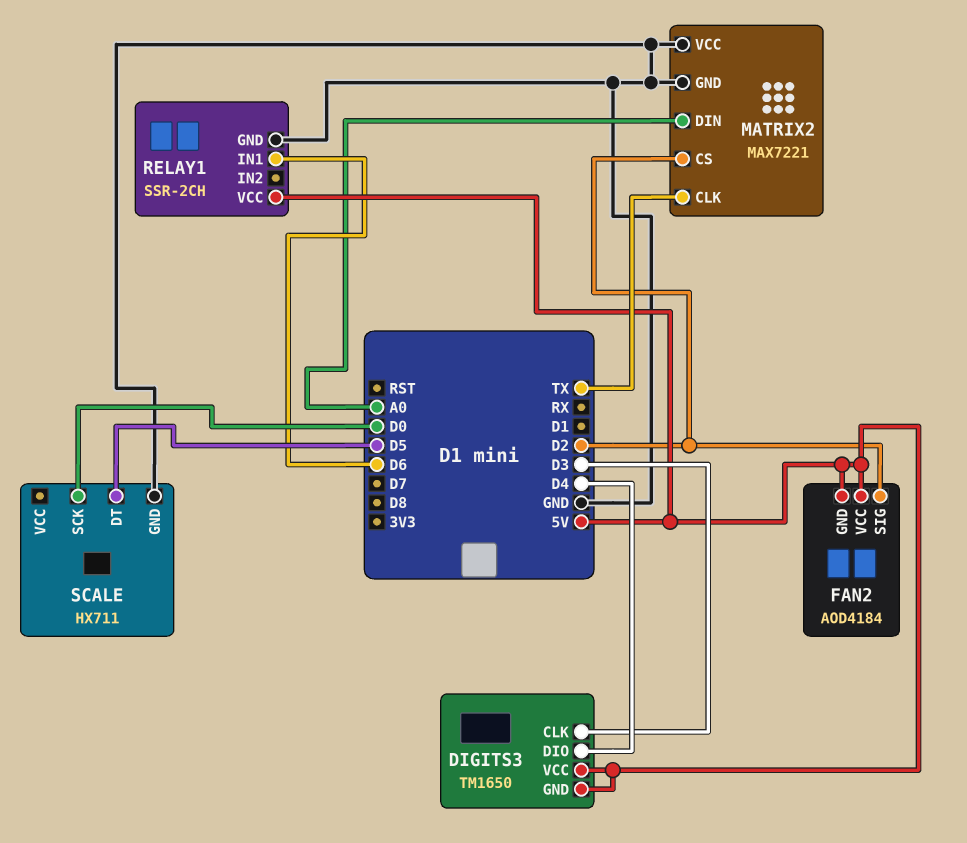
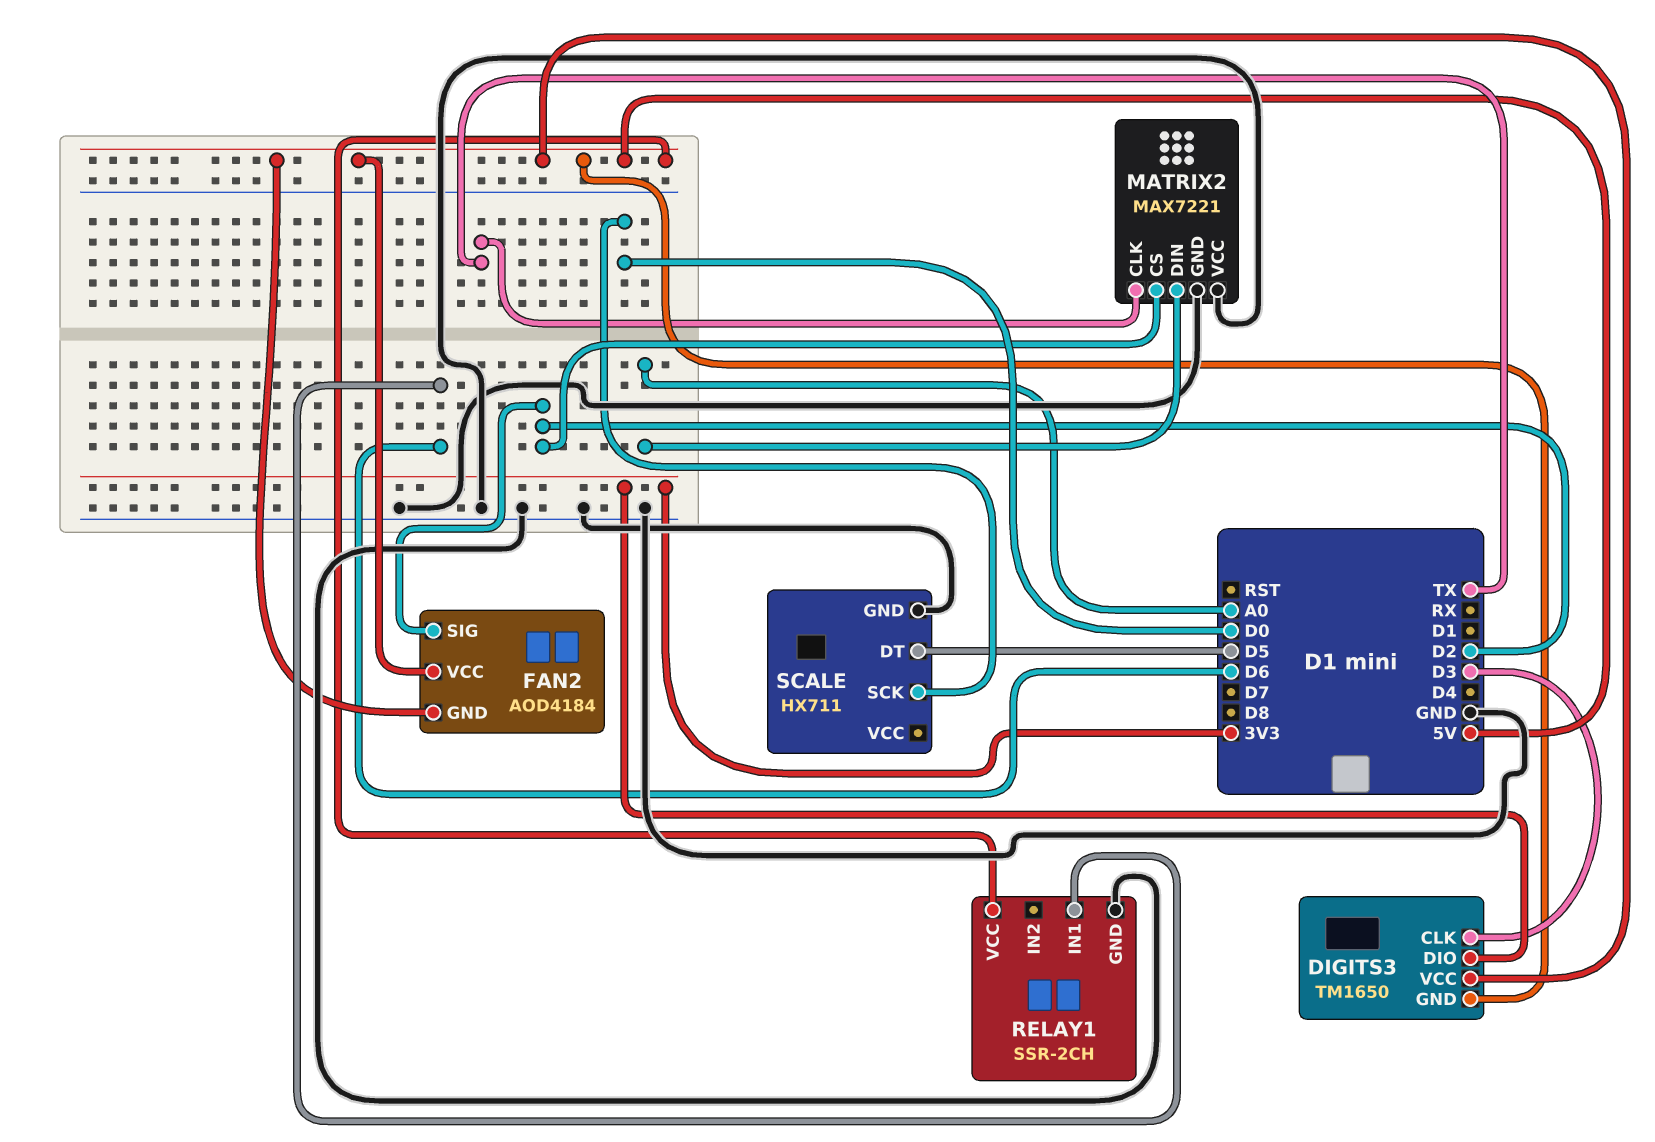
DIGITS3 pin DIO: D4 -> 3V3

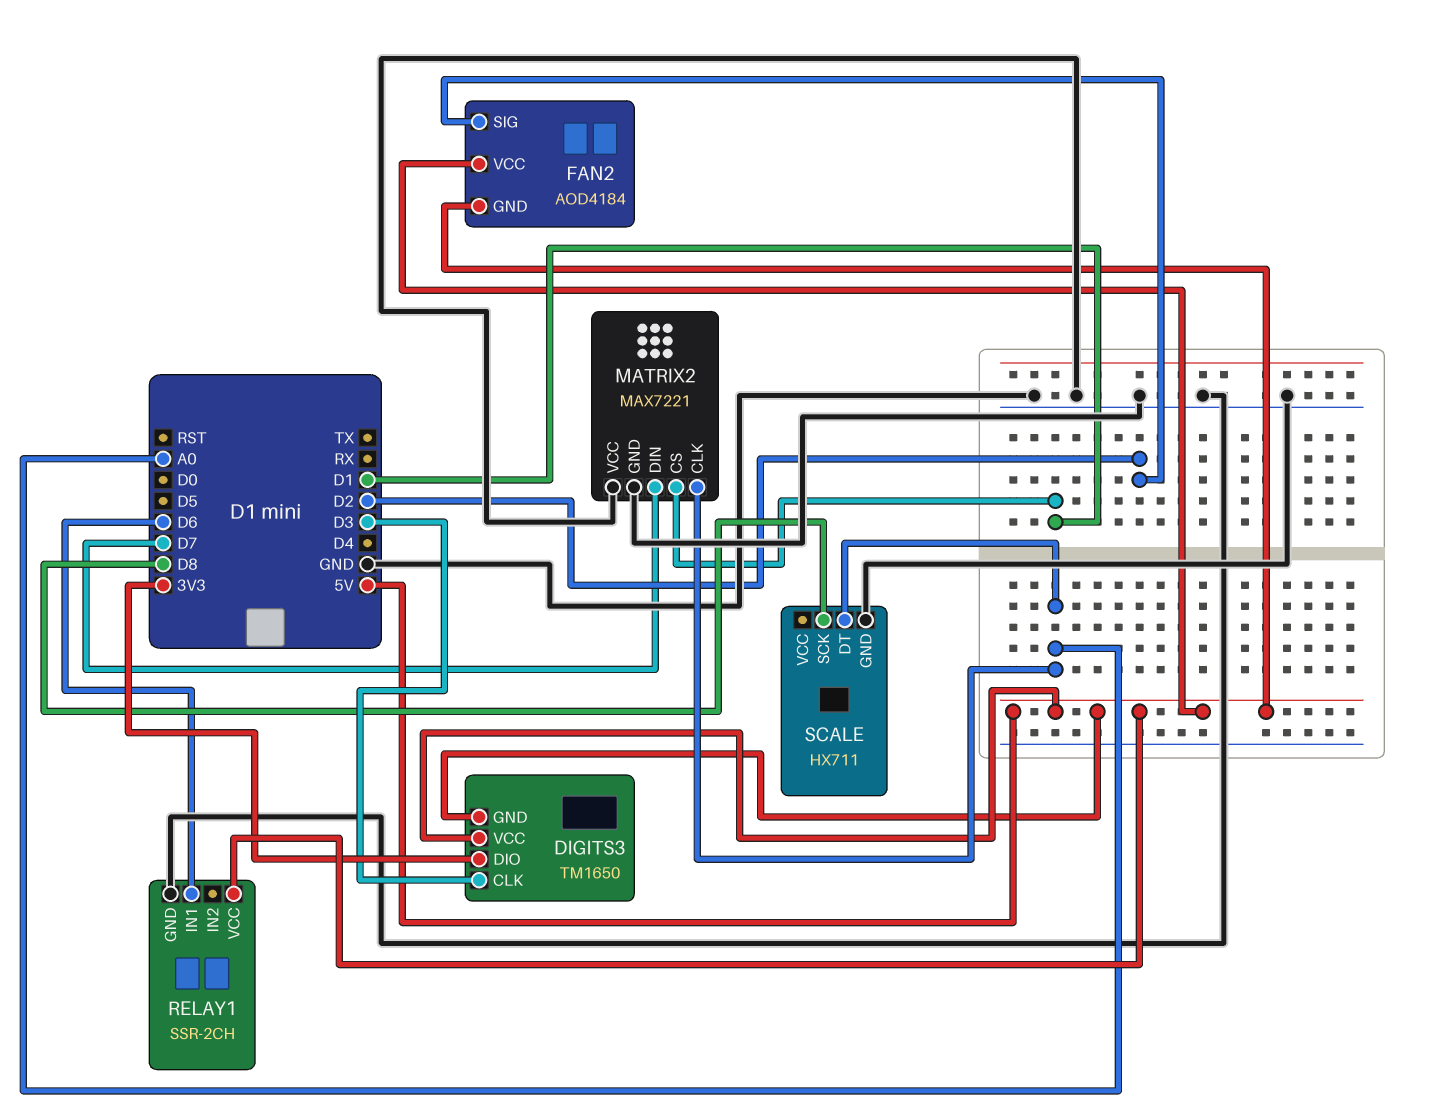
MATRIX2 pin CLK: TX -> A0
MATRIX2 pin CS: D2 -> D1
MATRIX2 pin DIN: A0 -> D7
SCALE pin DT: D5 -> A0
SCALE pin SCK: D0 -> D8

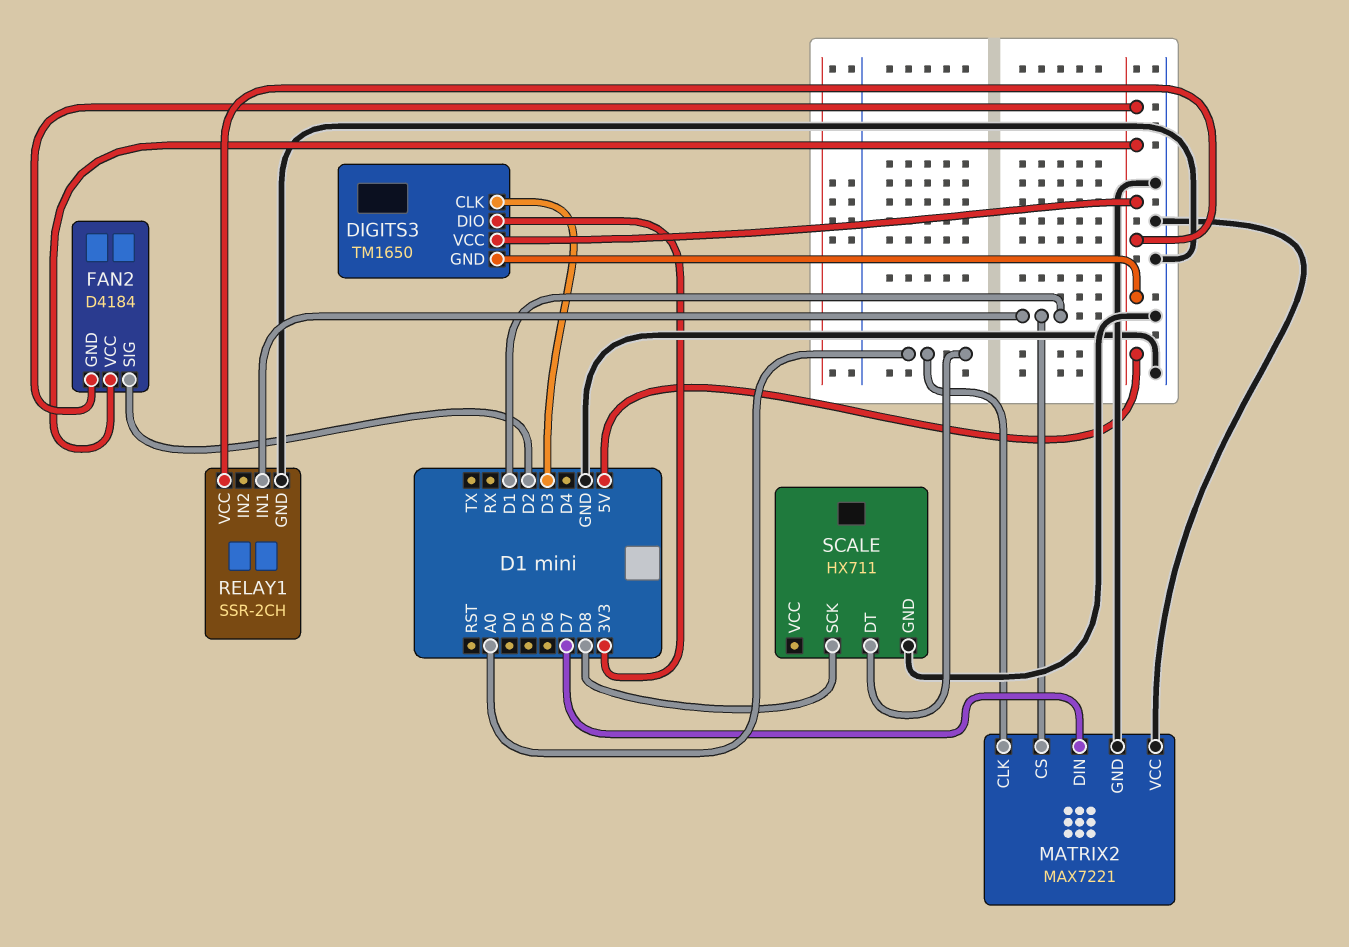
FAN2: AOD4184 -> D4184
RELAY1 pin IN1: D6 -> D1

